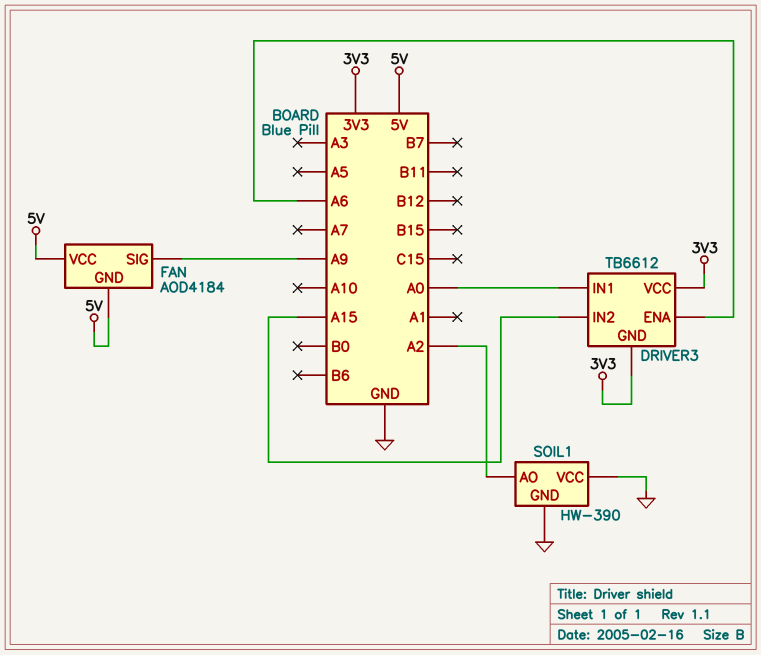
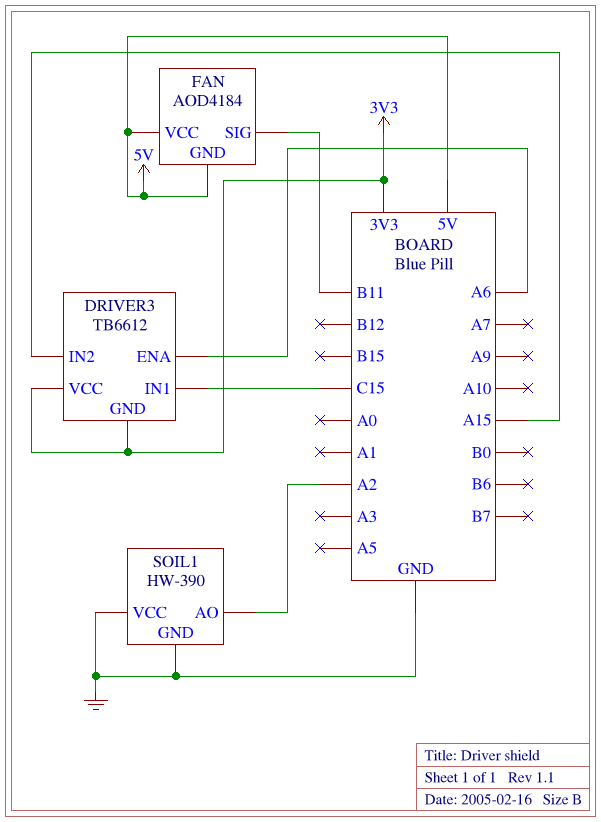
DRIVER3 pin IN1: A0 -> C15
FAN pin SIG: A9 -> B11

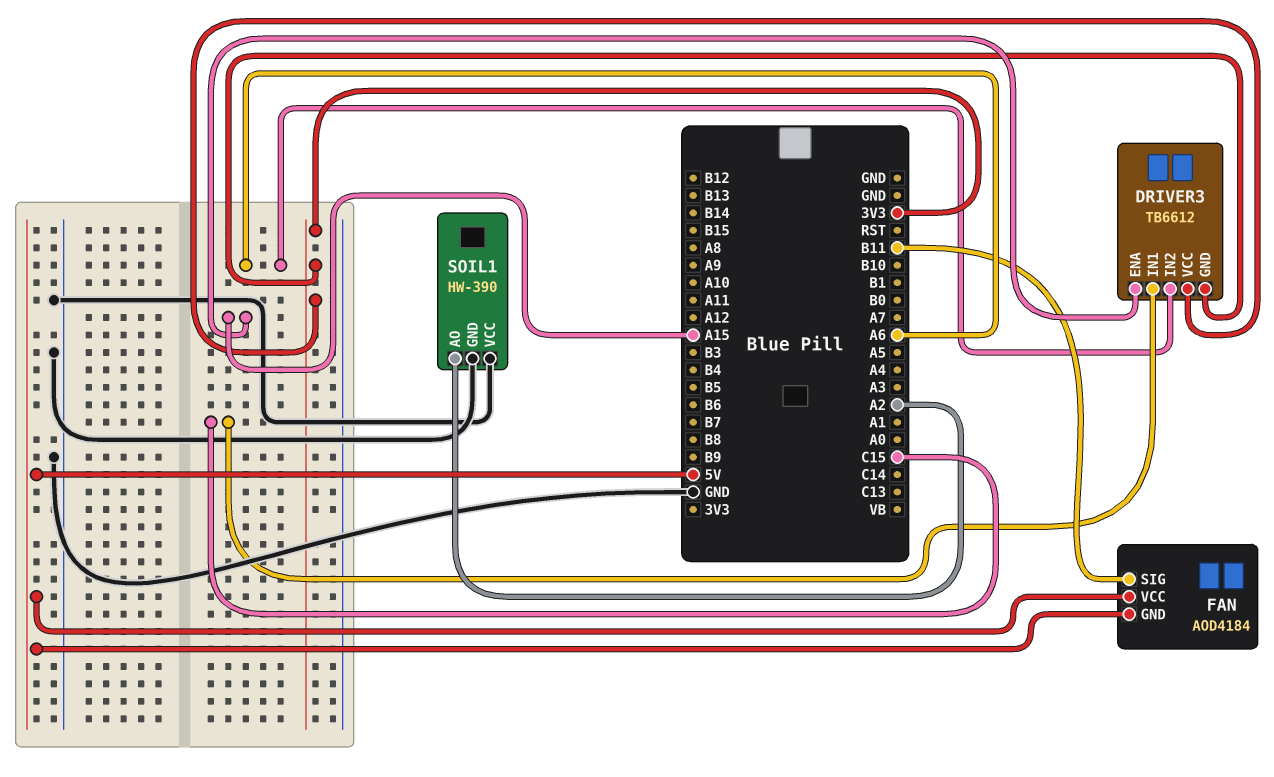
DRIVER3 pin ENA: A6 -> A15
DRIVER3 pin IN2: A15 -> A6

